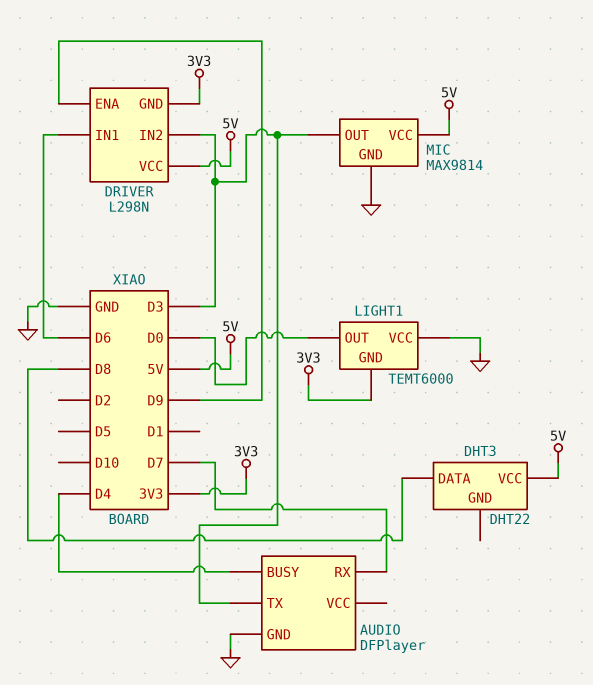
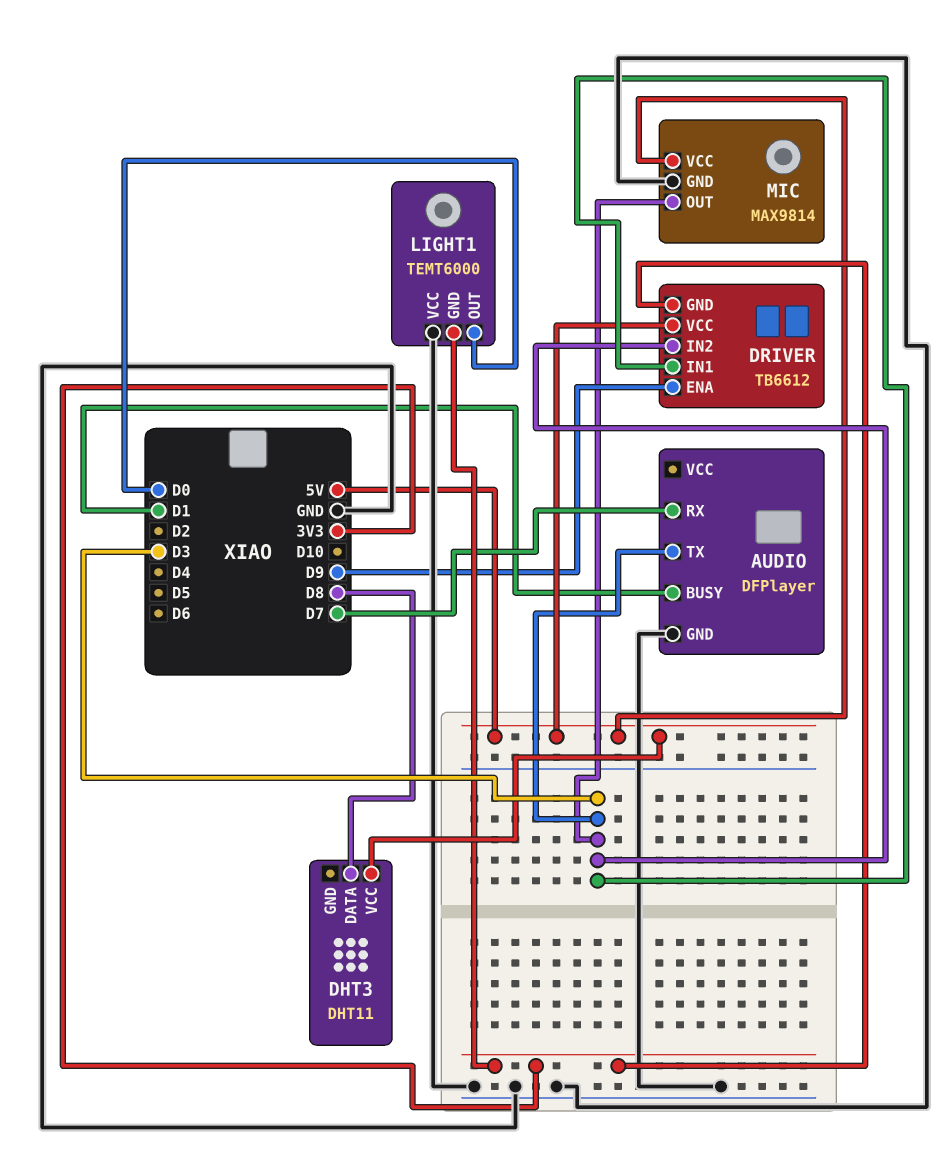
AUDIO pin BUSY: D4 -> D1
DHT3: DHT22 -> DHT11
DRIVER: L298N -> TB6612
DRIVER pin IN1: D6 -> D3

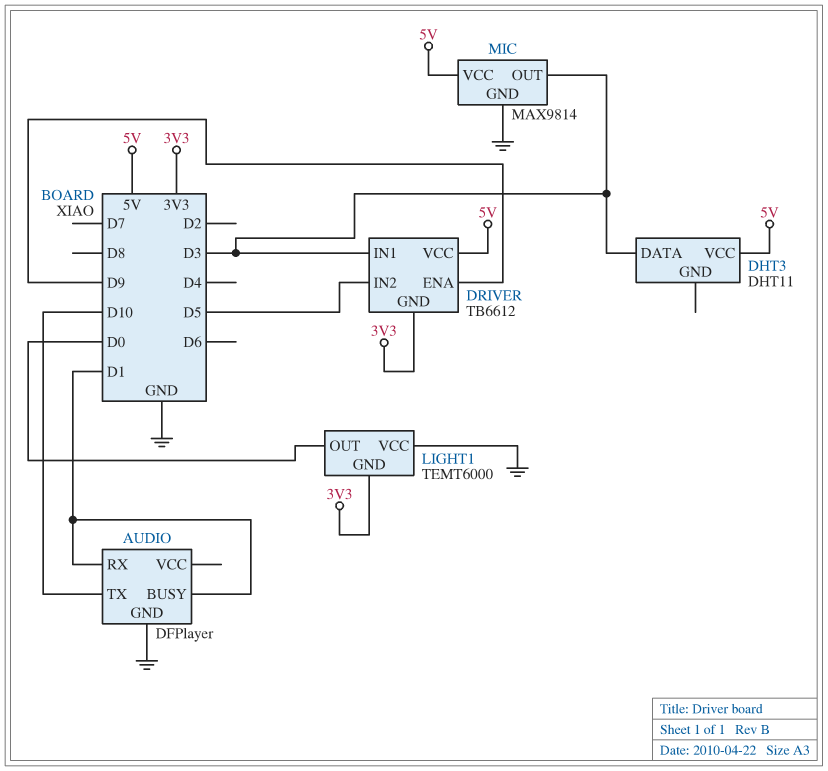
AUDIO pin RX: D7 -> D1
AUDIO pin TX: D3 -> D10
DHT3 pin DATA: D8 -> D3
DRIVER pin IN2: D3 -> D5

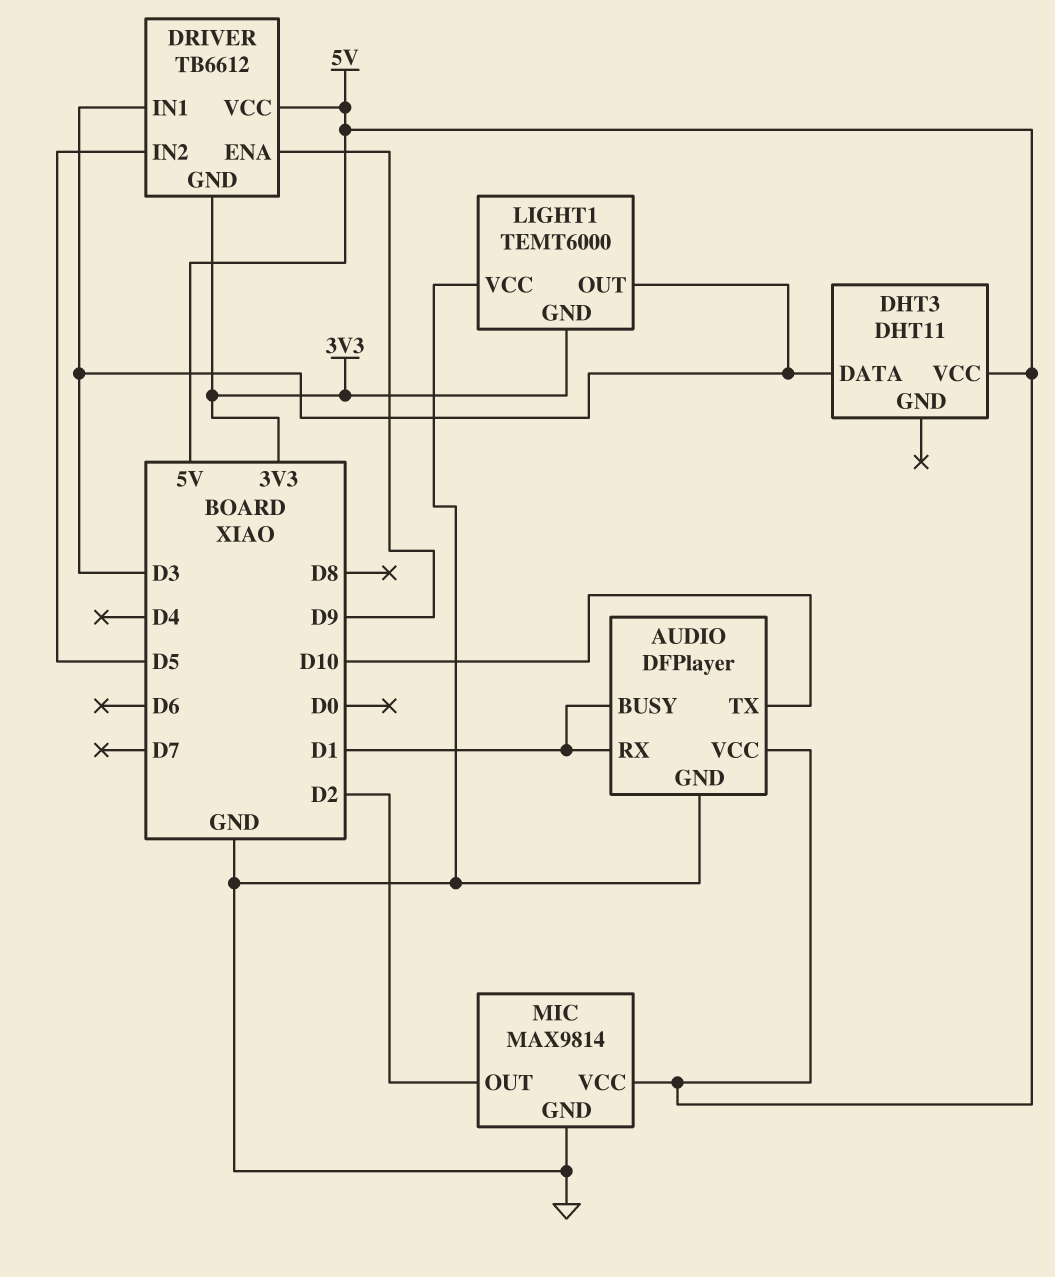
AUDIO pin VCC: none -> 5V
LIGHT1 pin OUT: D0 -> D3
MIC pin OUT: D3 -> D2

